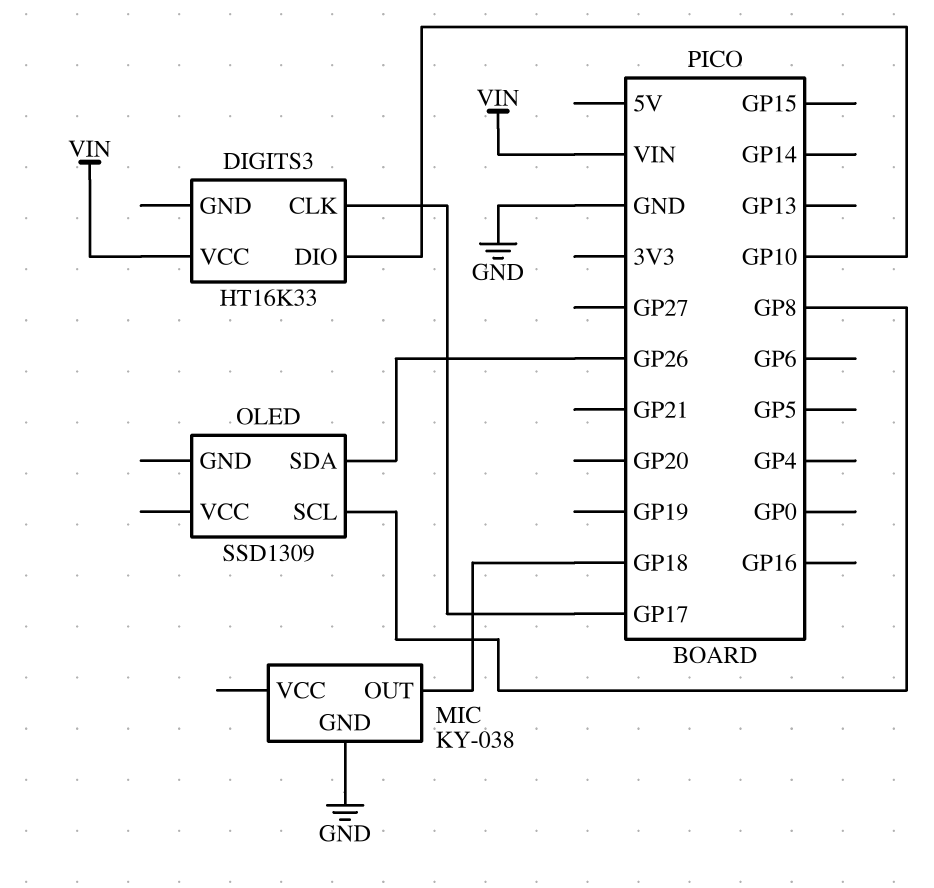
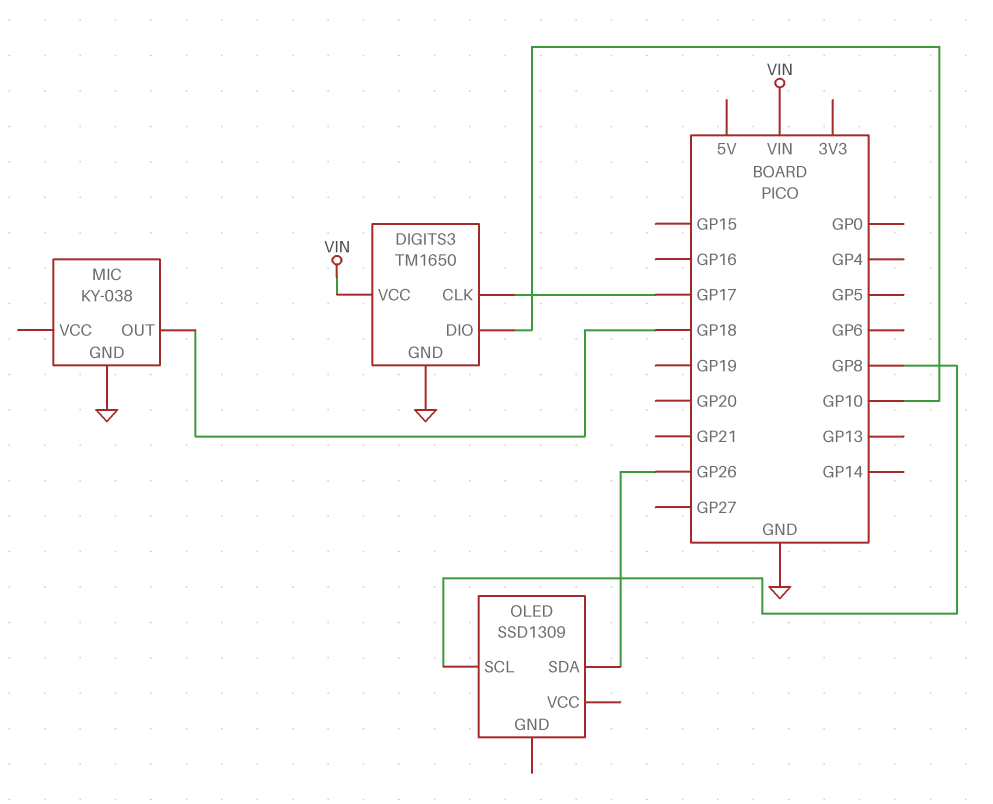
DIGITS3: HT16K33 -> TM1650
DIGITS3 pin GND: none -> GND

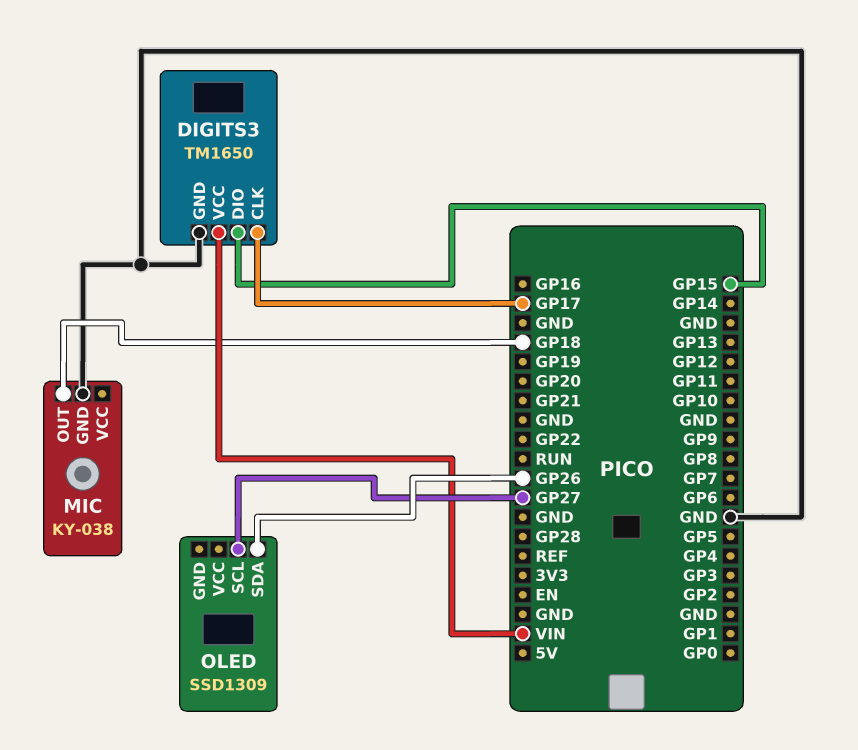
DIGITS3 pin DIO: GP10 -> GP15
OLED pin SCL: GP8 -> GP27

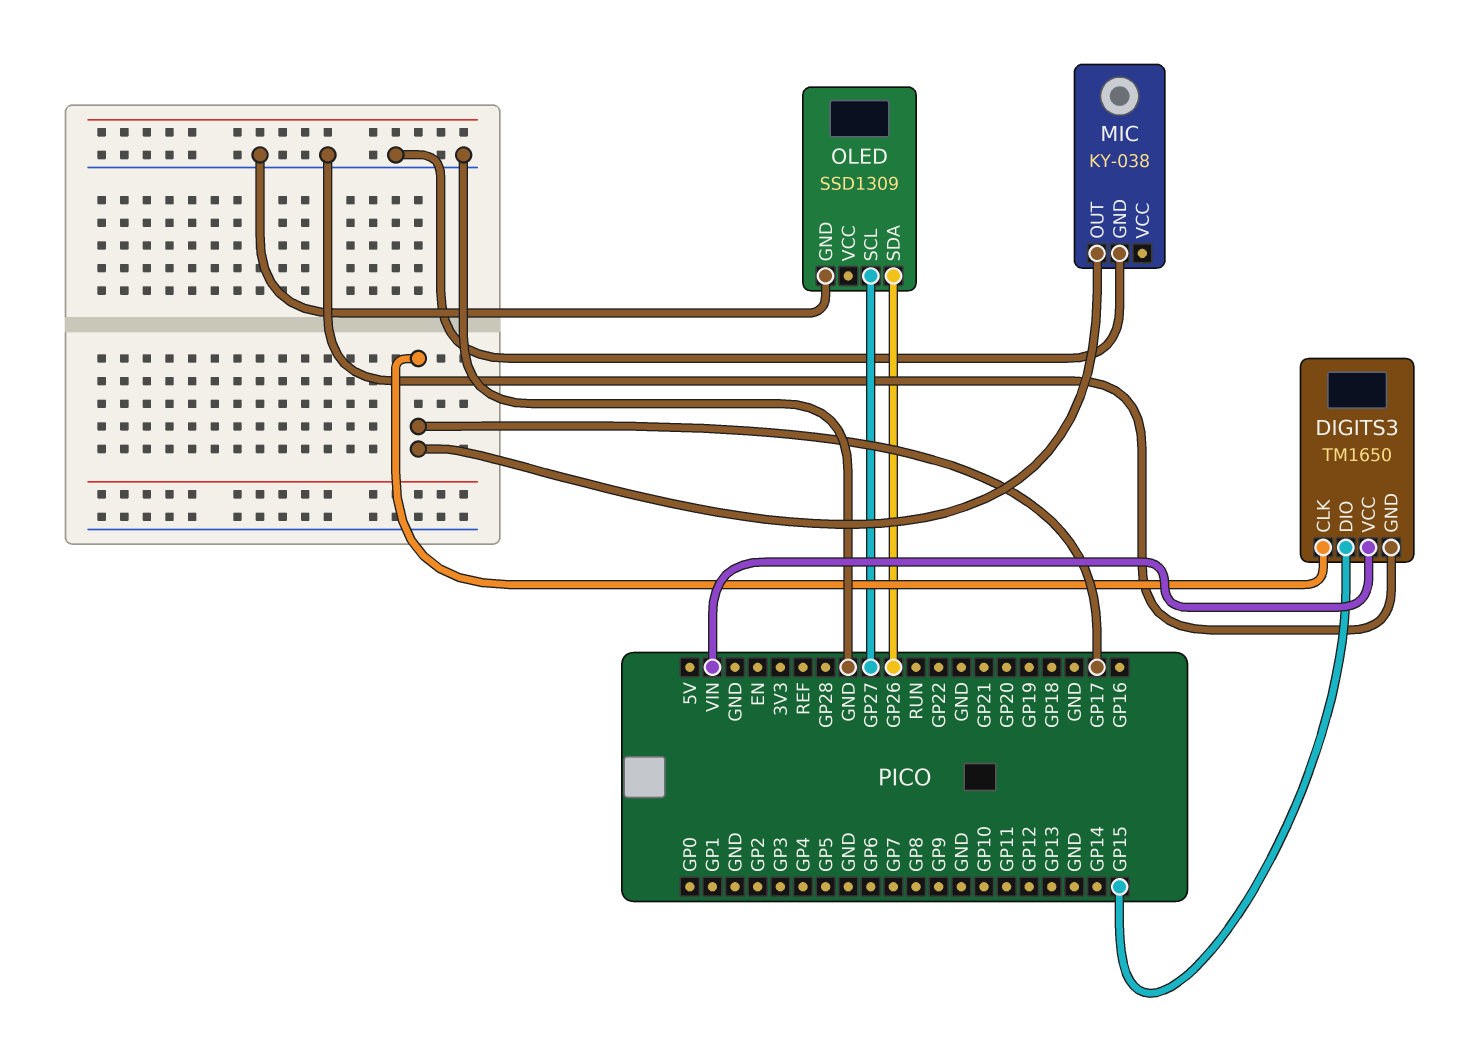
MIC pin OUT: GP18 -> GP17
OLED pin GND: none -> GND

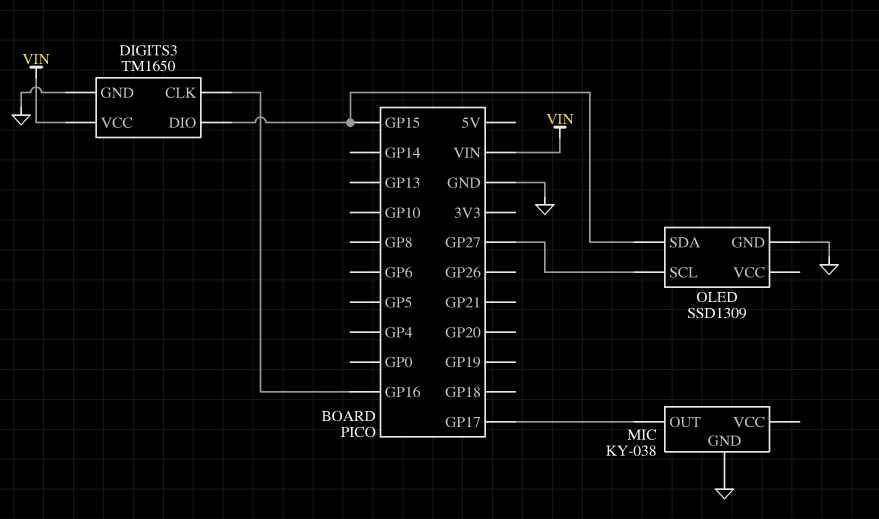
DIGITS3 pin CLK: GP17 -> GP16
OLED pin SDA: GP26 -> GP15

